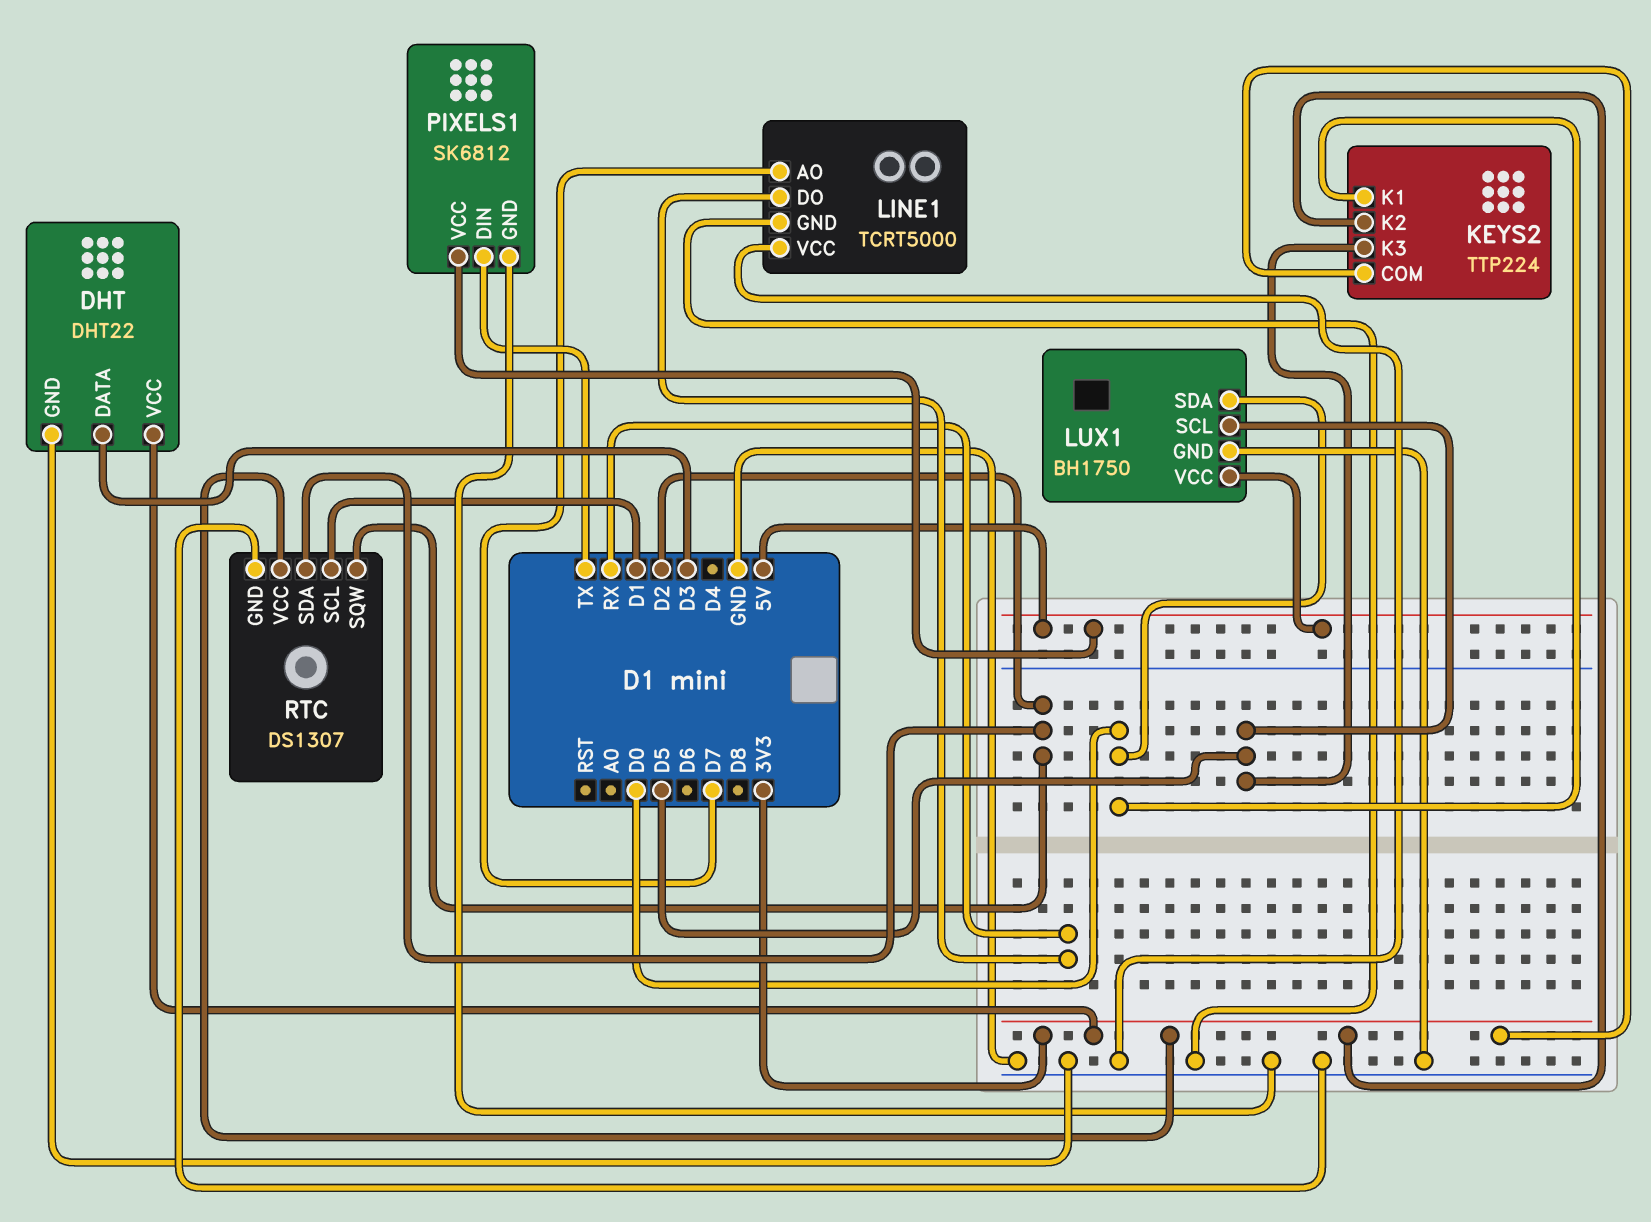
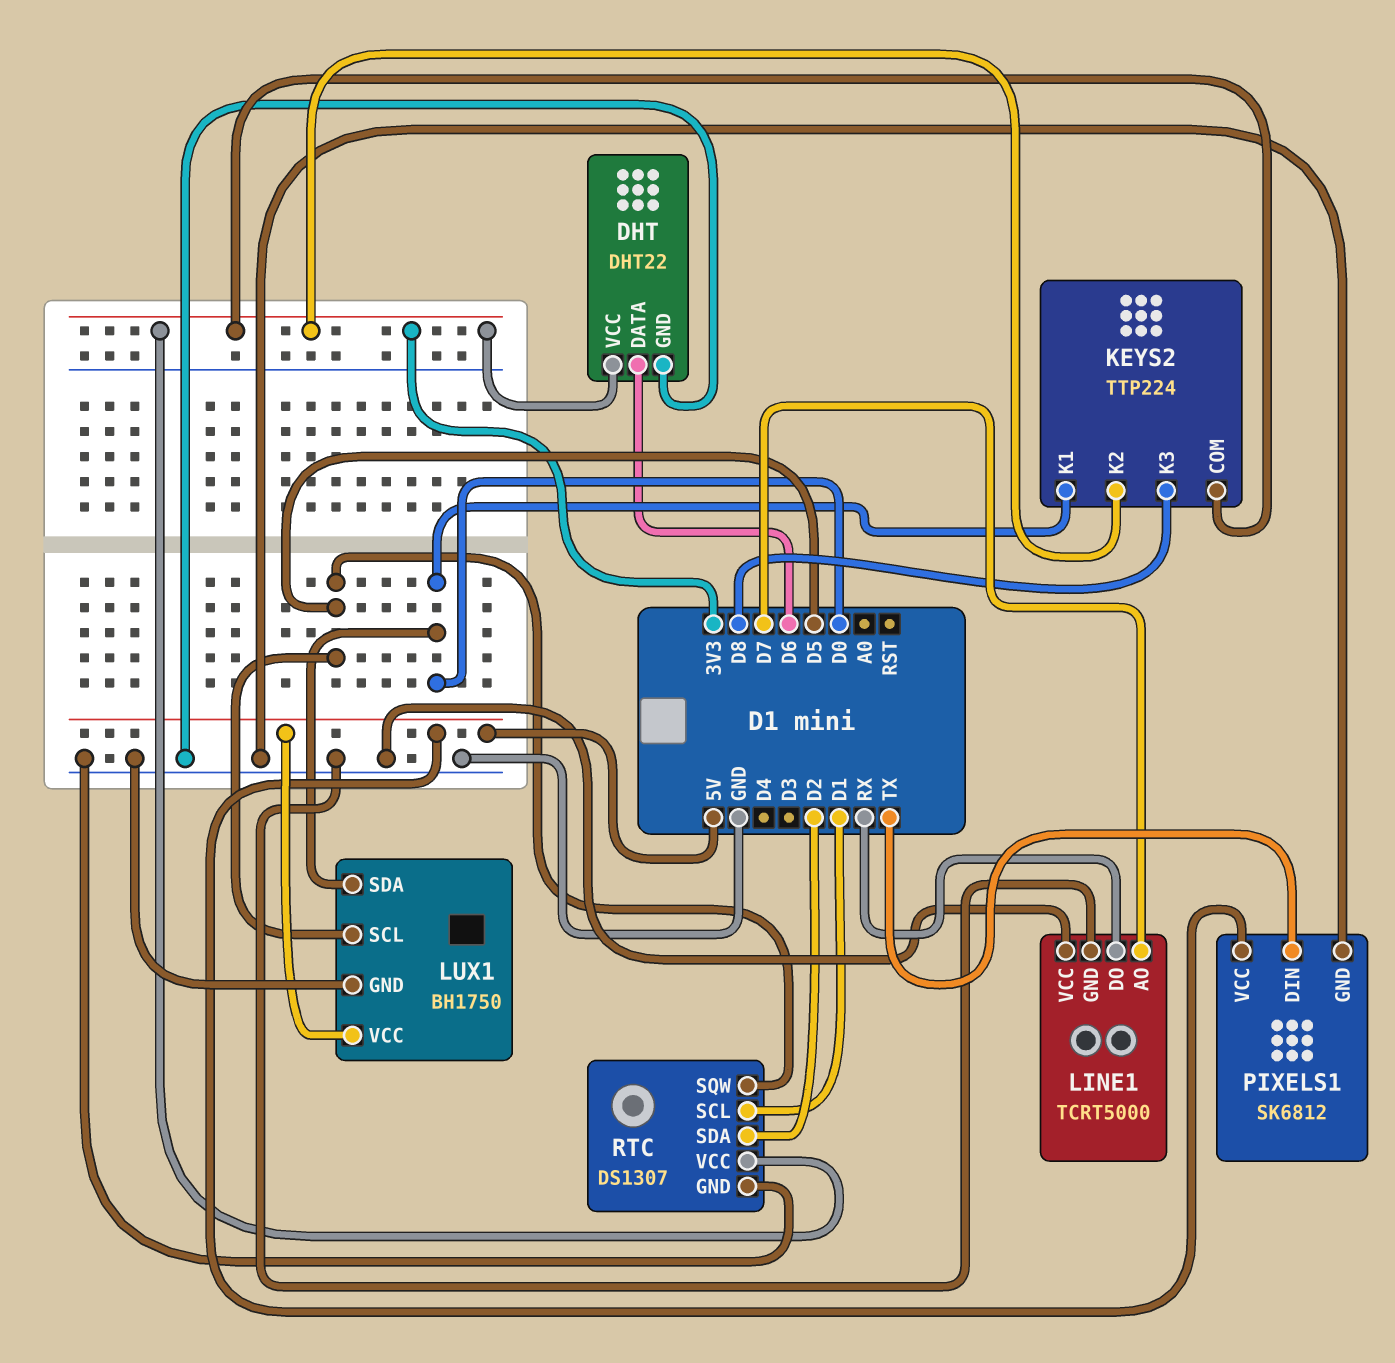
DHT pin DATA: D3 -> D6
KEYS2 pin K3: D5 -> D8
RTC pin SQW: D2 -> D5

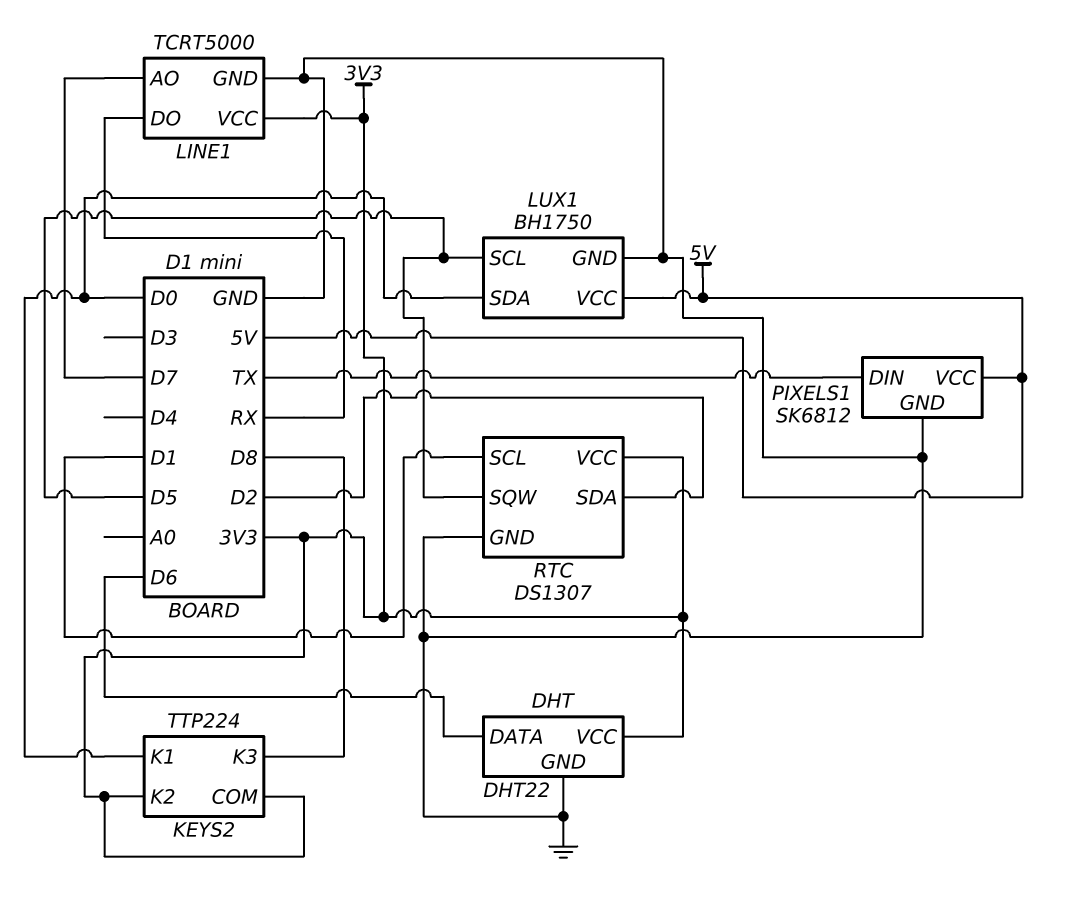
LINE1 pin VCC: GND -> 3V3

